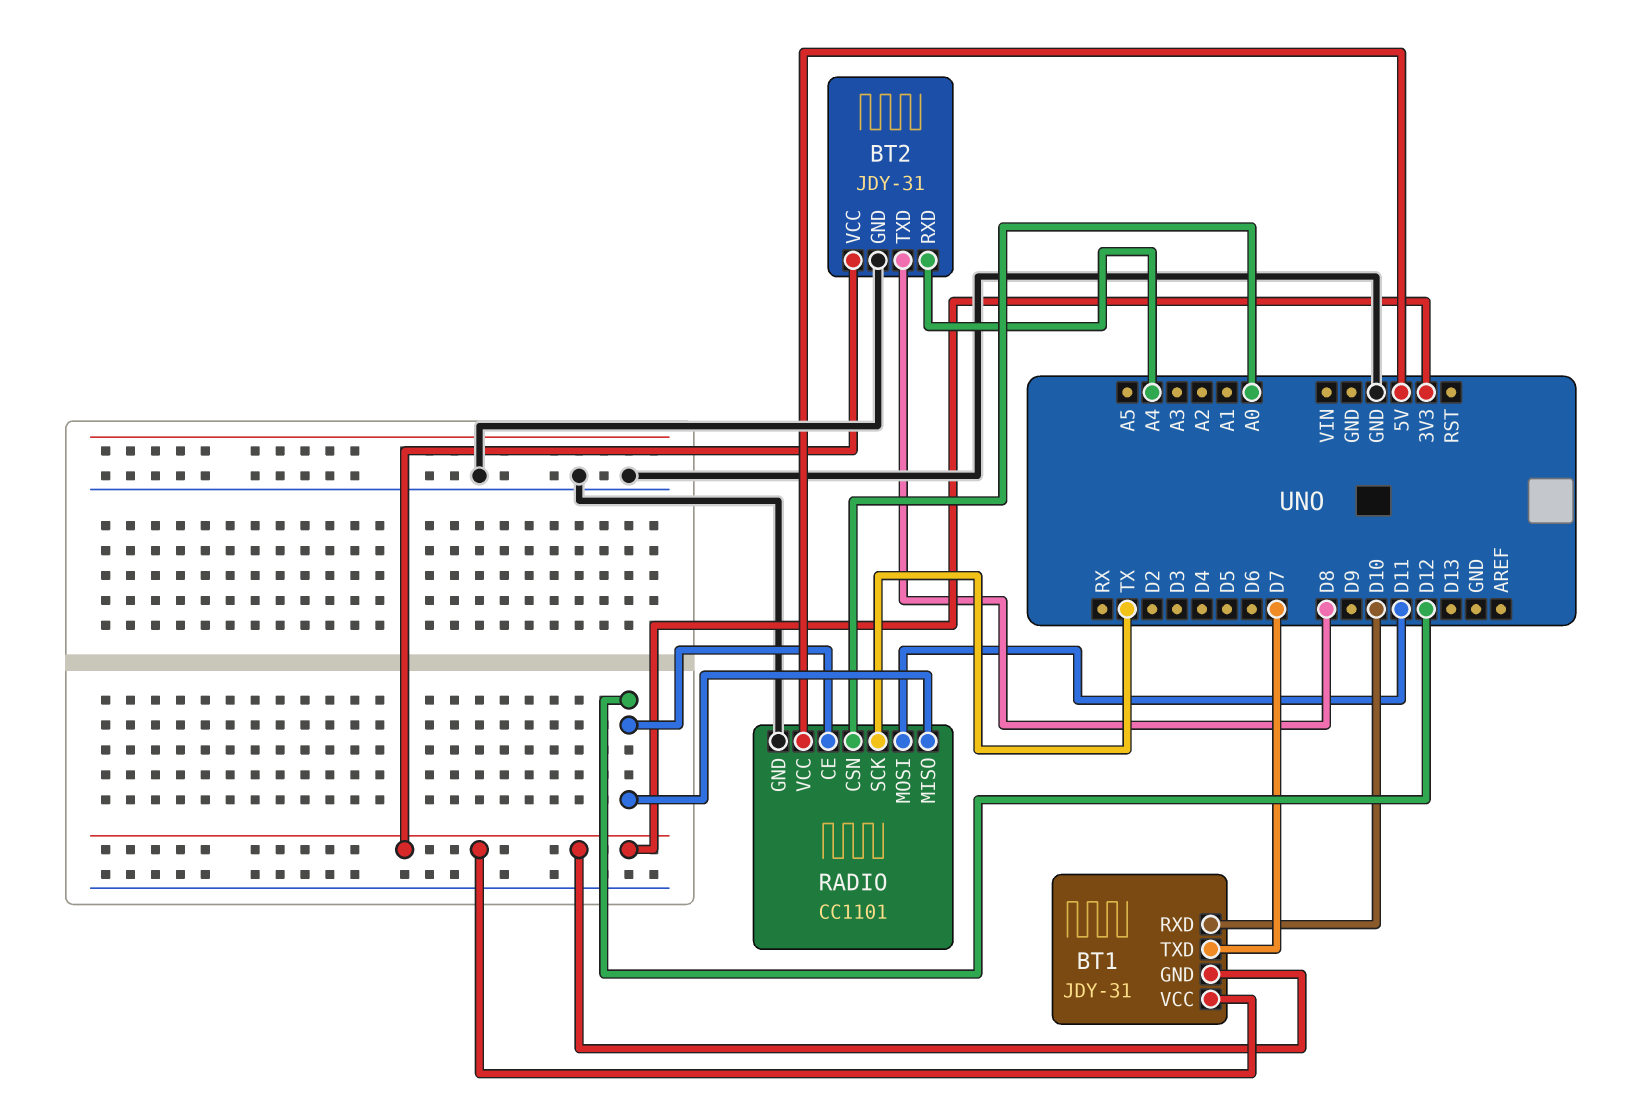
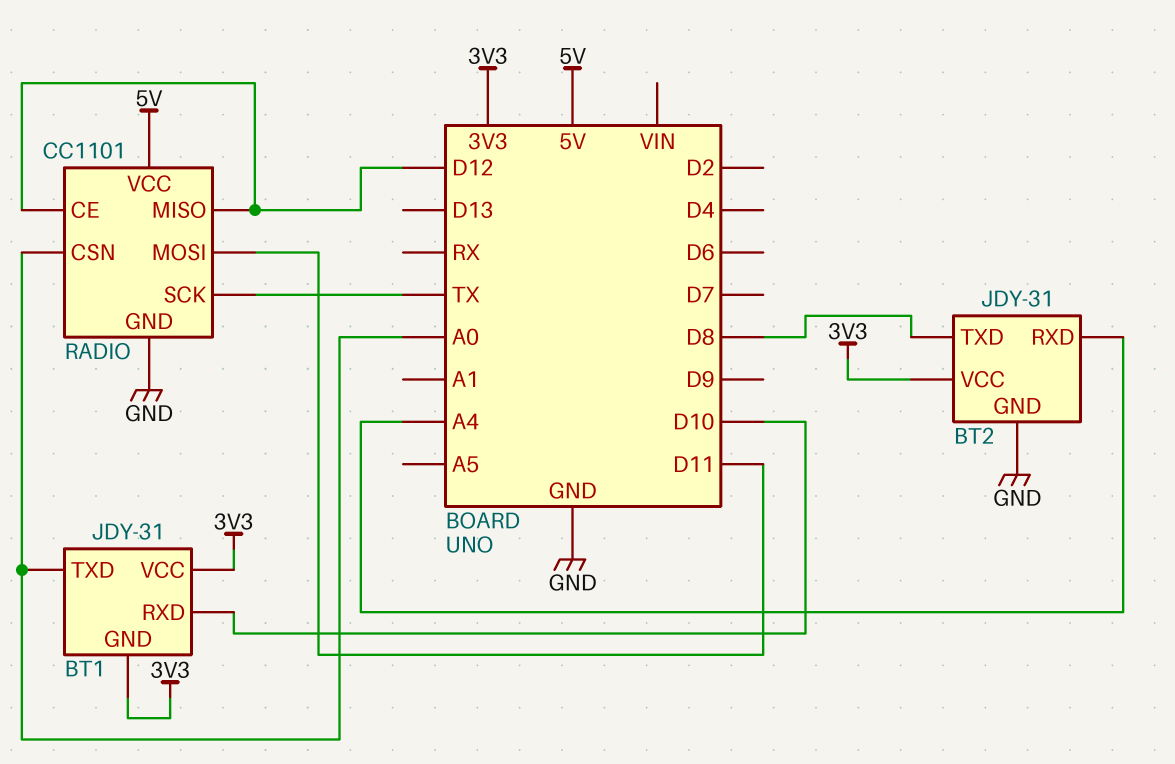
BT1 pin TXD: D7 -> A0

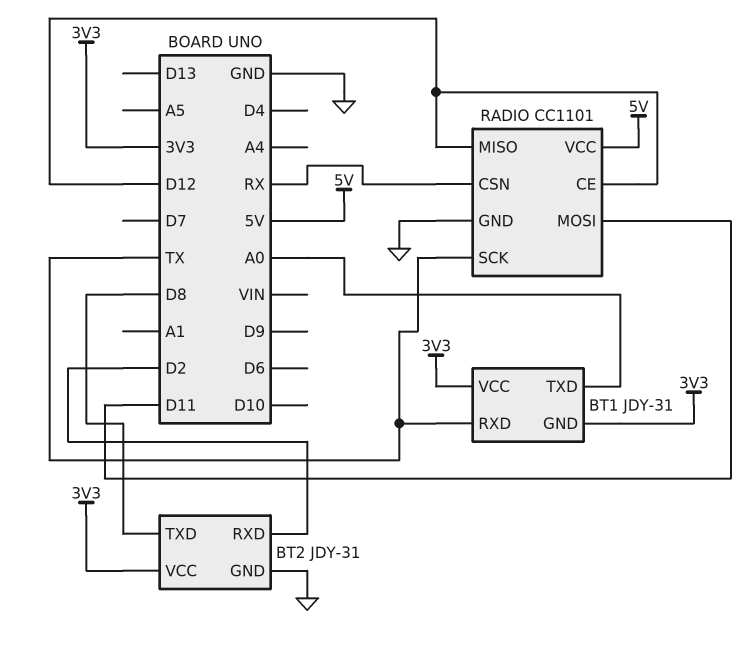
BT1 pin RXD: D10 -> TX
BT2 pin RXD: A4 -> D2
RADIO pin CSN: A0 -> RX

